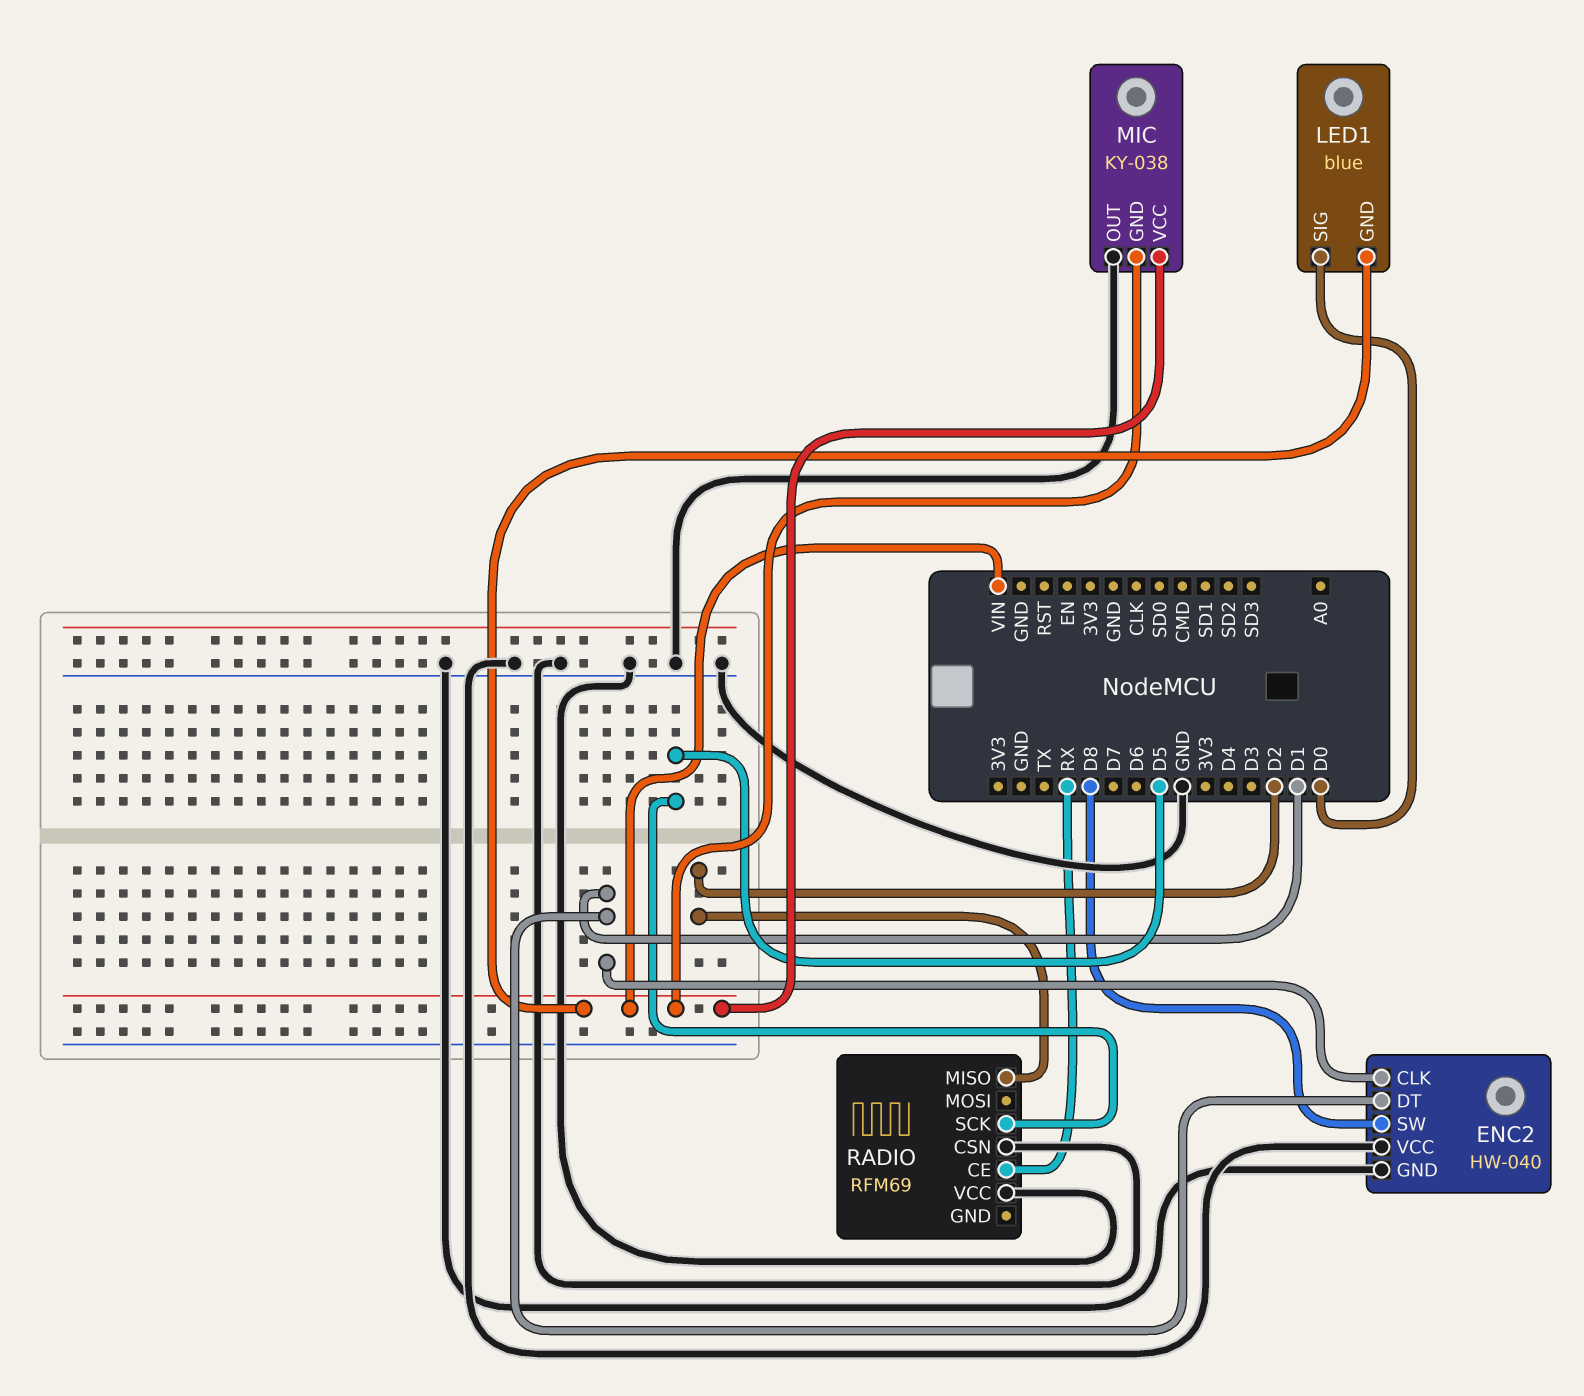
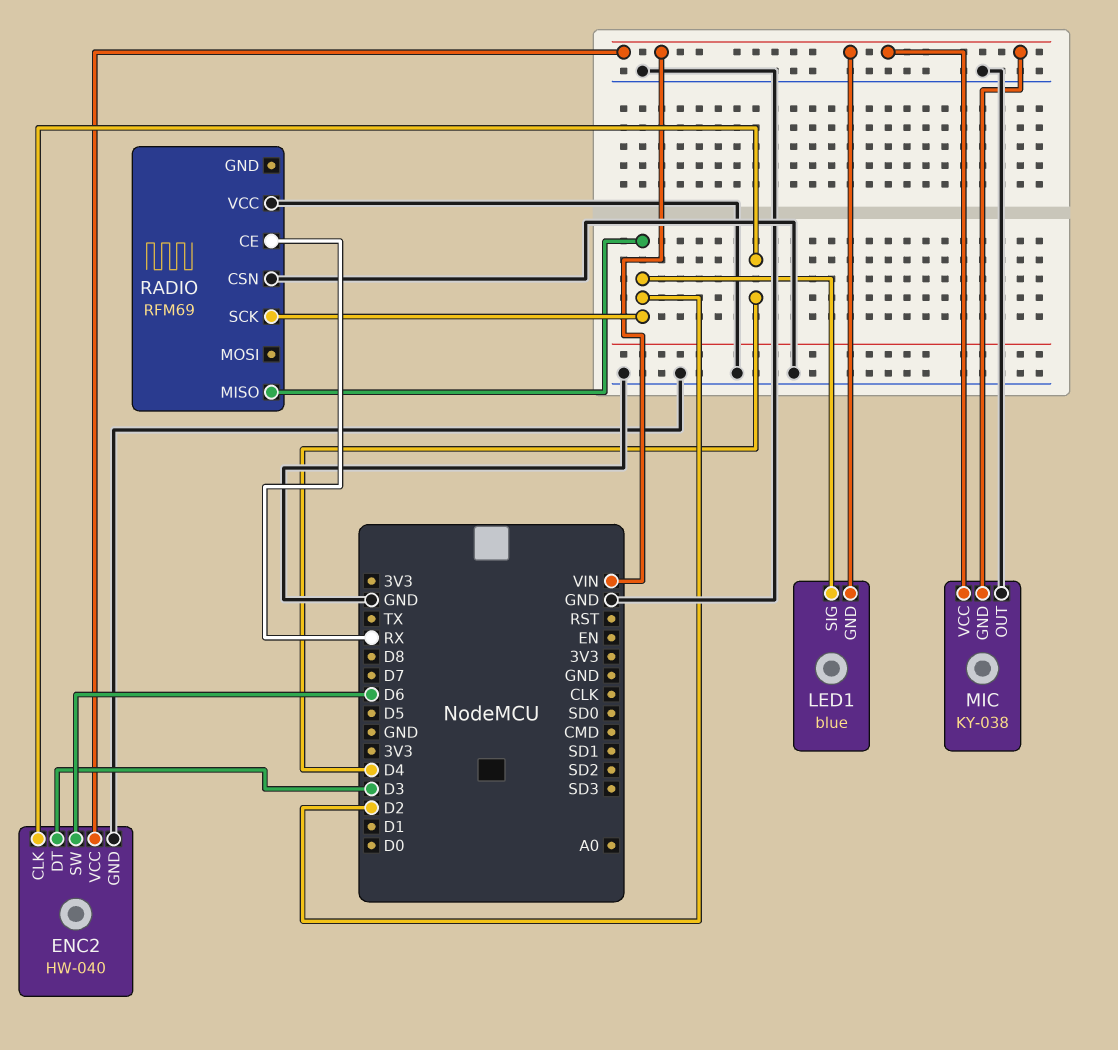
ENC2 pin CLK: D1 -> D4
ENC2 pin DT: D1 -> D3
ENC2 pin SW: D8 -> D6
ENC2 pin VCC: GND -> VIN
LED1 pin SIG: D0 -> D2
RADIO pin SCK: D5 -> D2

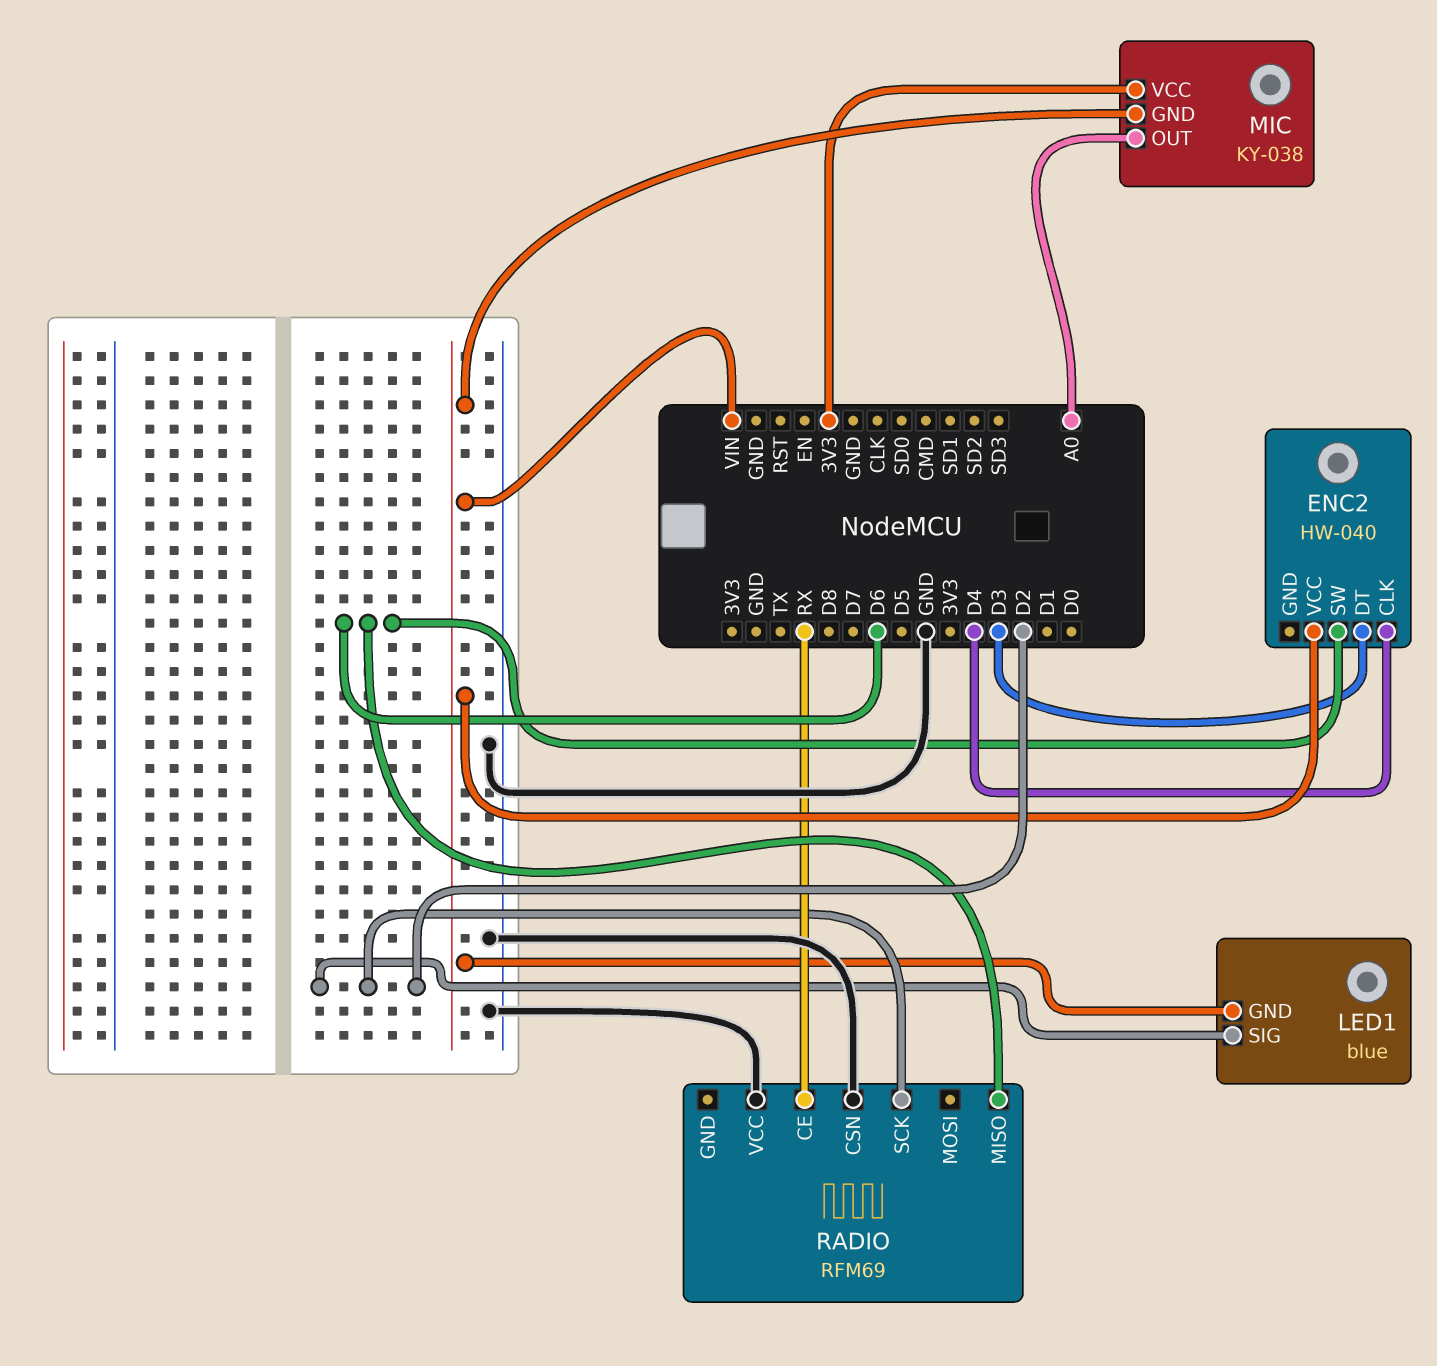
ENC2 pin GND: GND -> none
MIC pin OUT: GND -> A0
MIC pin VCC: VIN -> 3V3
RADIO pin MISO: D2 -> D6

